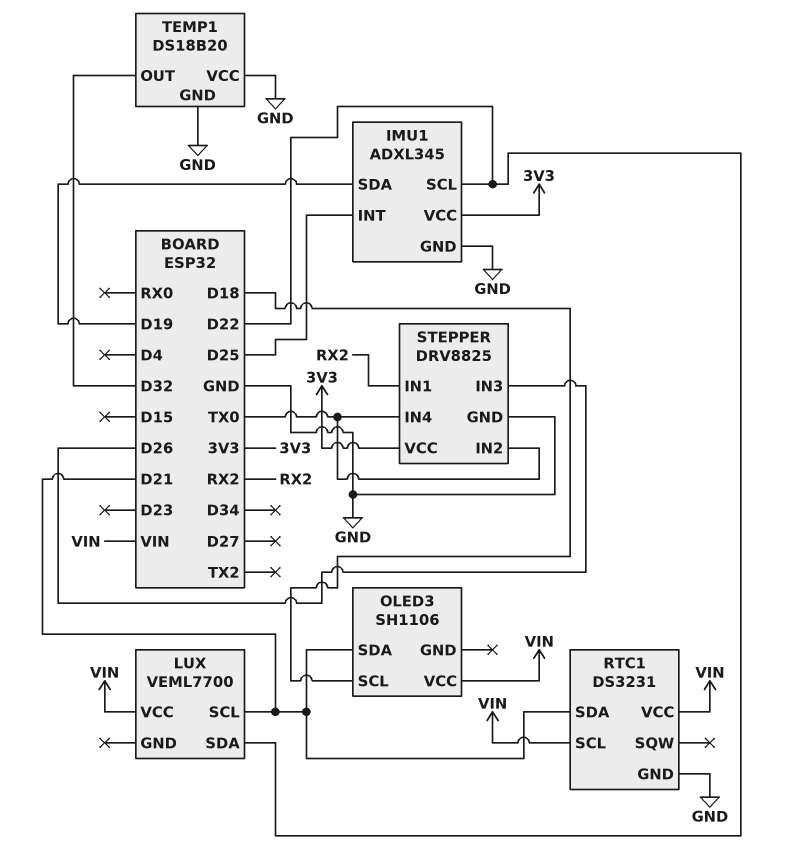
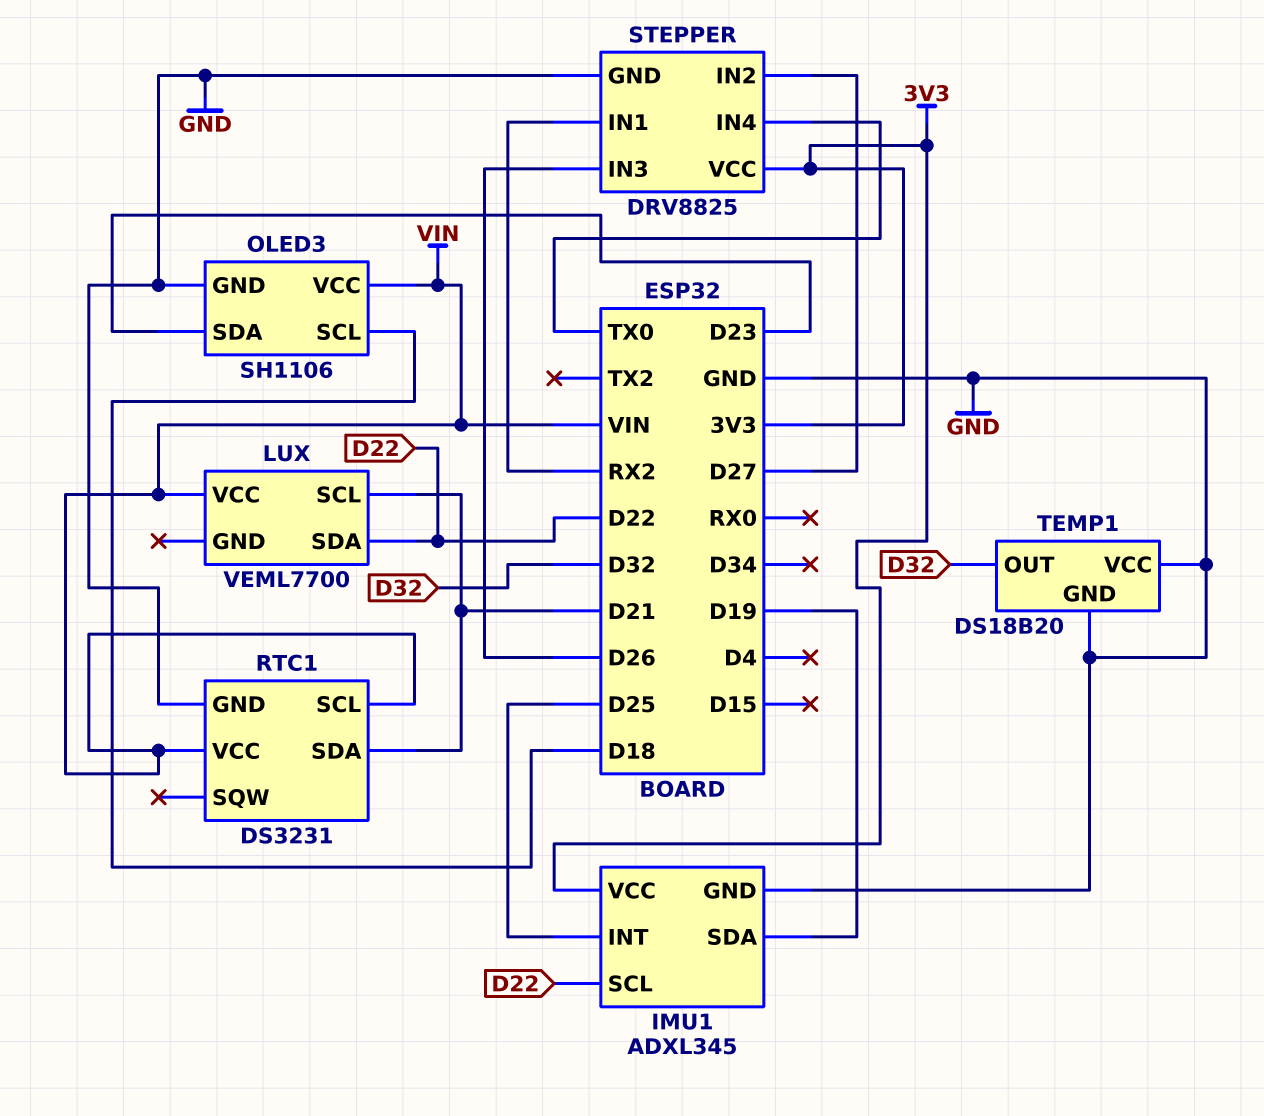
OLED3 pin GND: none -> GND
OLED3 pin SDA: D21 -> D23
STEPPER pin IN2: TX0 -> D27

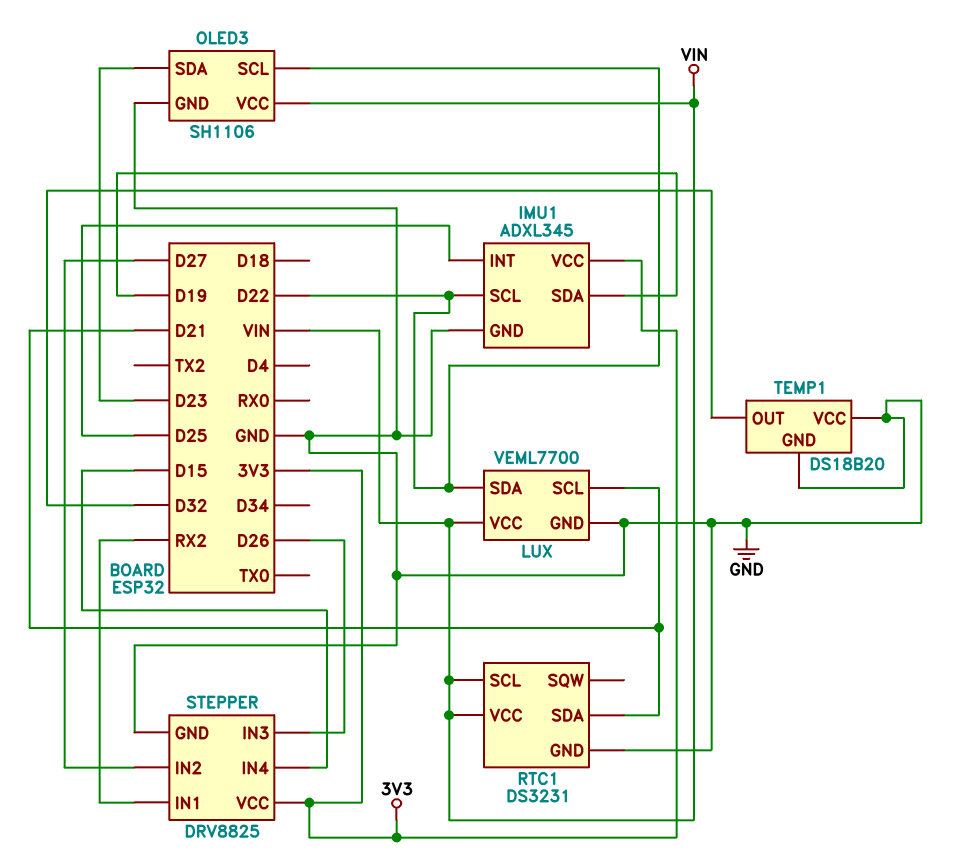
LUX pin GND: none -> GND
OLED3 pin SCL: D18 -> D22
STEPPER pin IN4: TX0 -> D15

